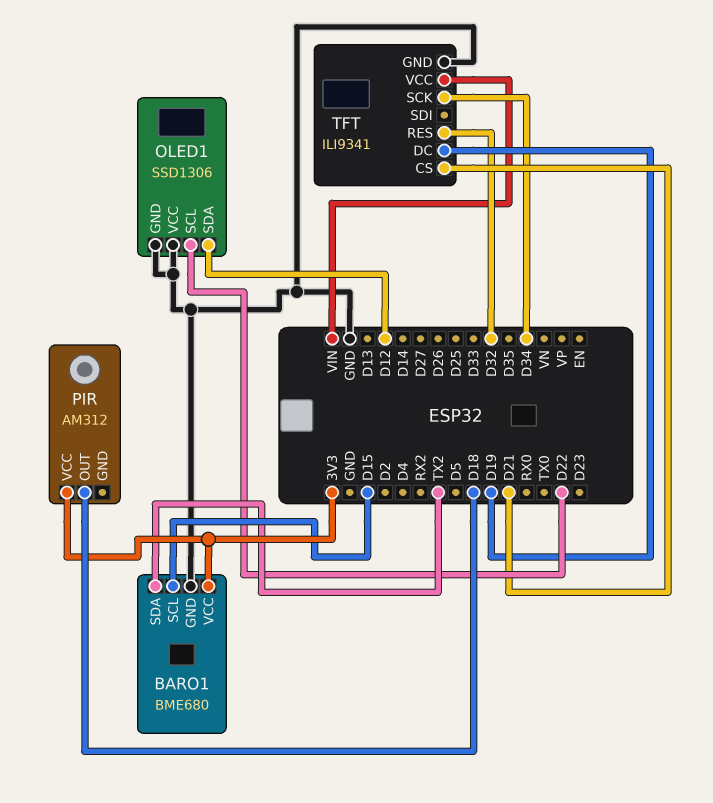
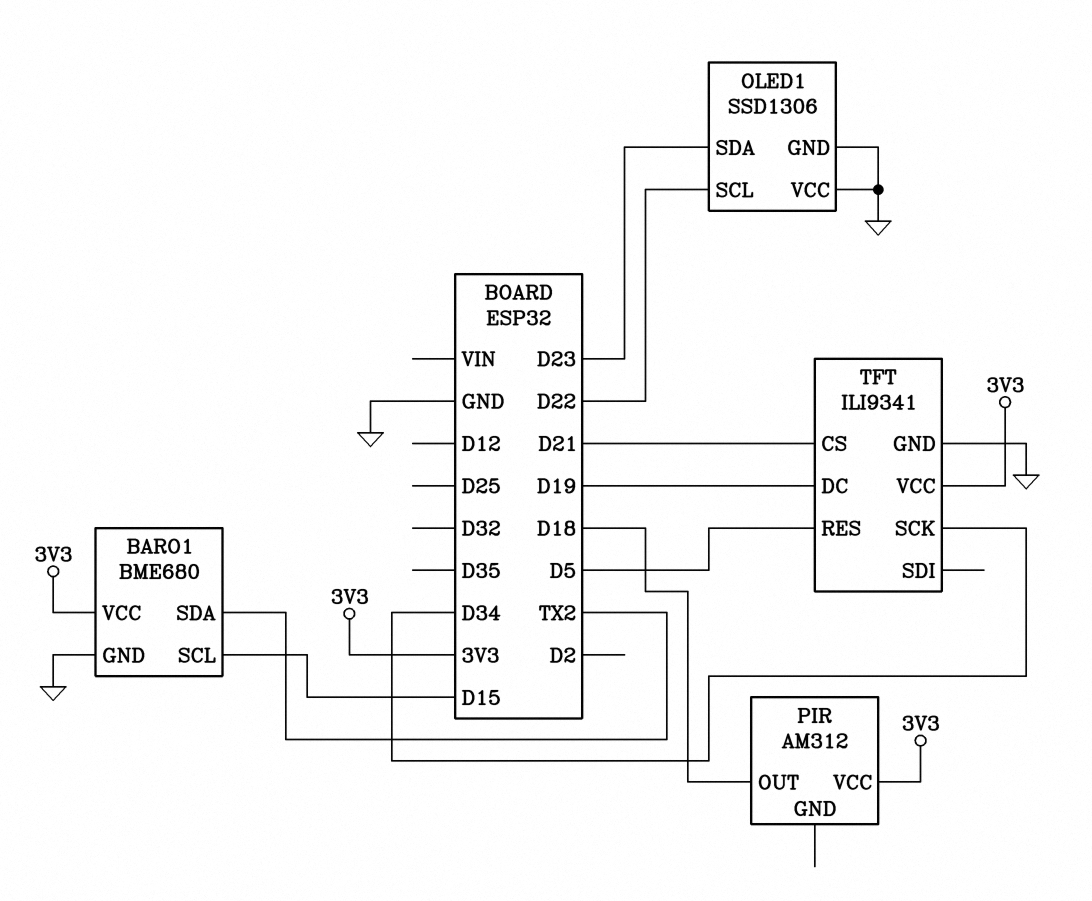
OLED1 pin SDA: D12 -> D23
TFT pin RES: D32 -> D5
TFT pin VCC: VIN -> 3V3

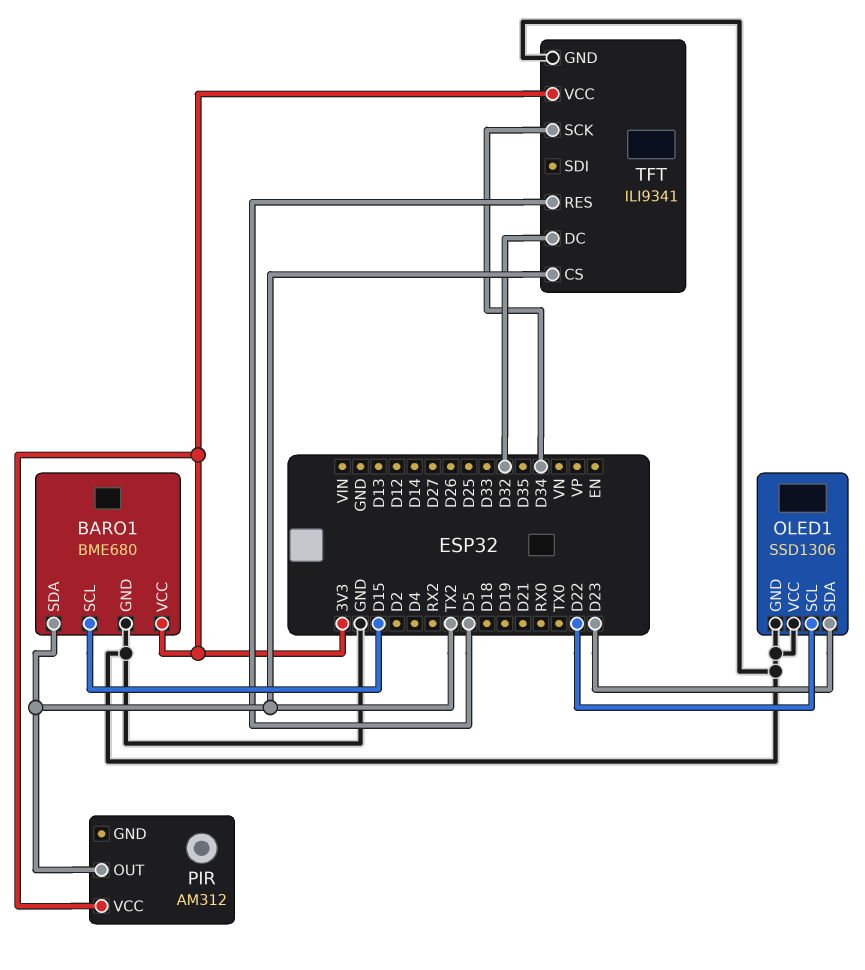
PIR pin OUT: D18 -> TX2
TFT pin CS: D21 -> TX2
TFT pin DC: D19 -> D32

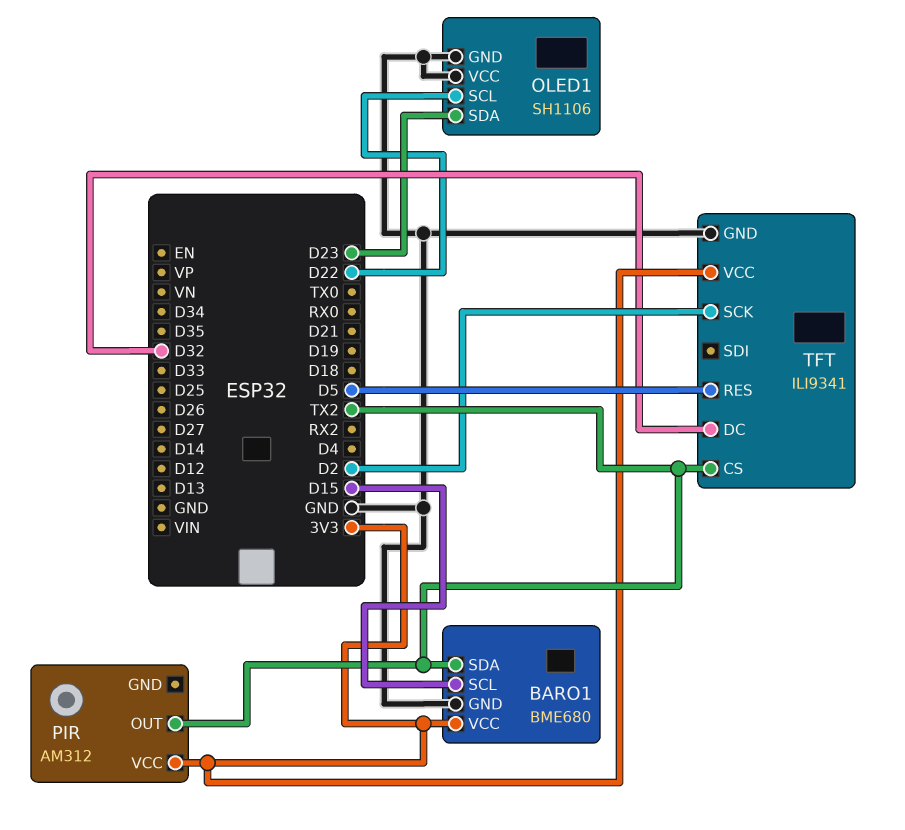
OLED1: SSD1306 -> SH1106
TFT pin SCK: D34 -> D2

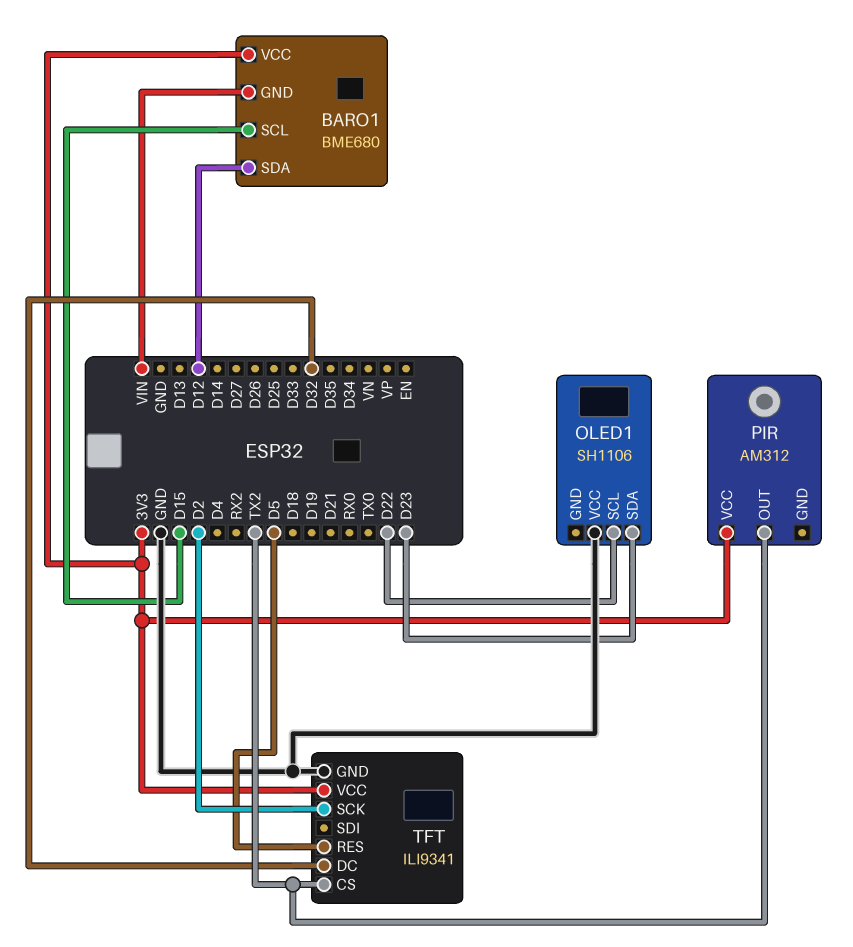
BARO1 pin GND: GND -> VIN
BARO1 pin SDA: TX2 -> D12
OLED1 pin GND: GND -> none

